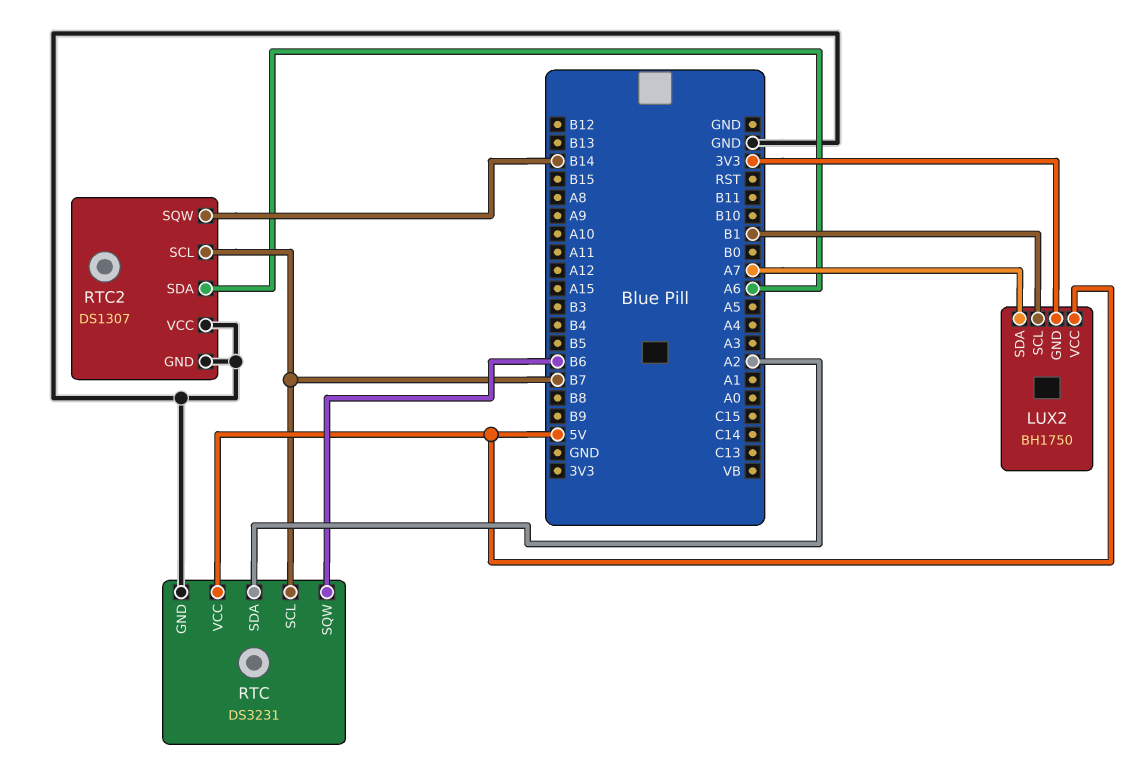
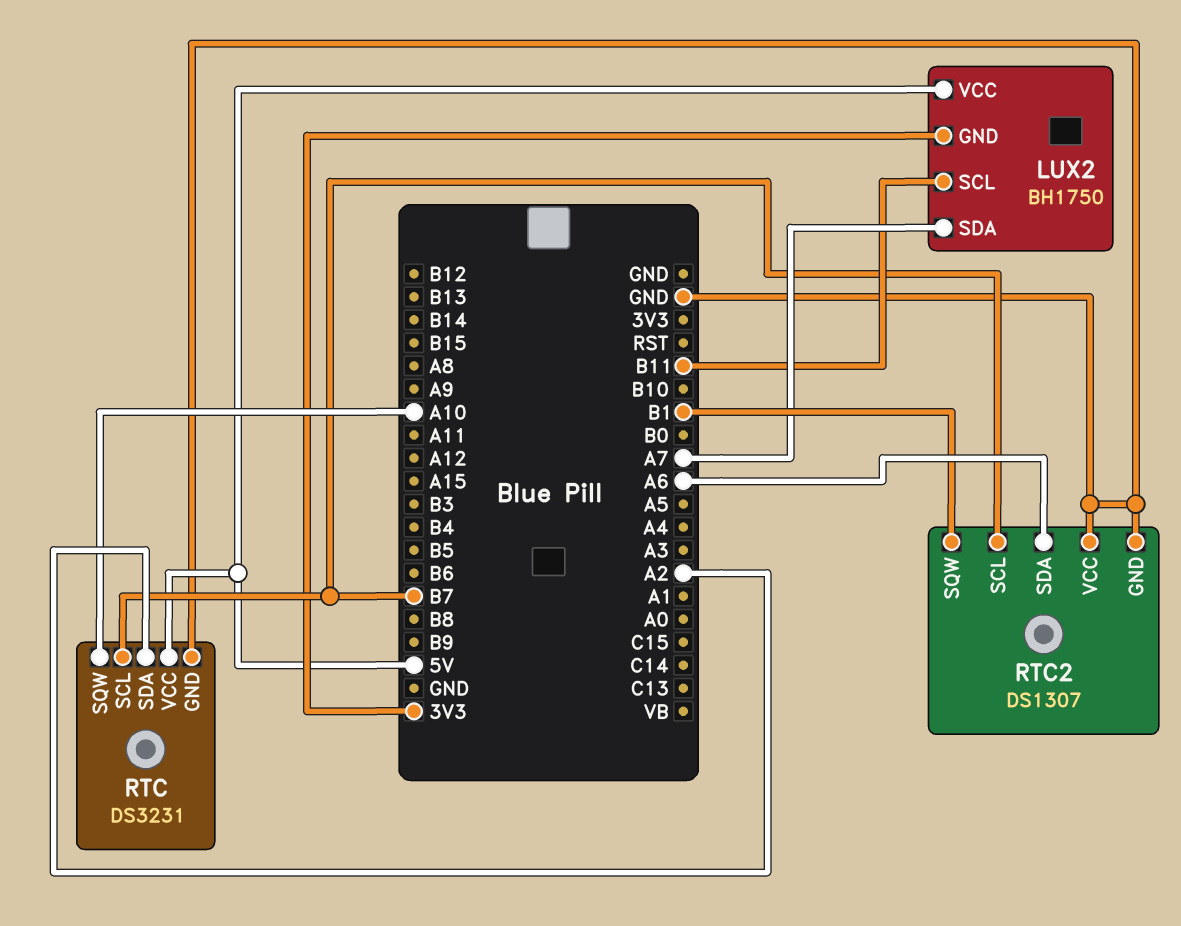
LUX2 pin SCL: B1 -> B11
RTC pin SQW: B6 -> A10
RTC2 pin SQW: B14 -> B1

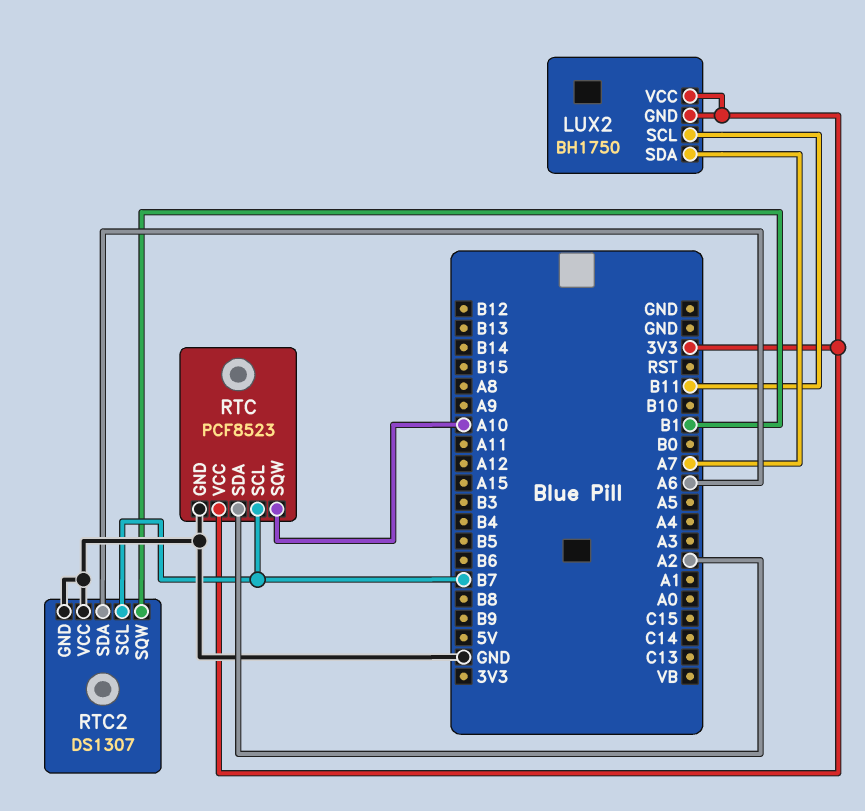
LUX2 pin VCC: 5V -> 3V3
RTC: DS3231 -> PCF8523
RTC pin VCC: 5V -> 3V3

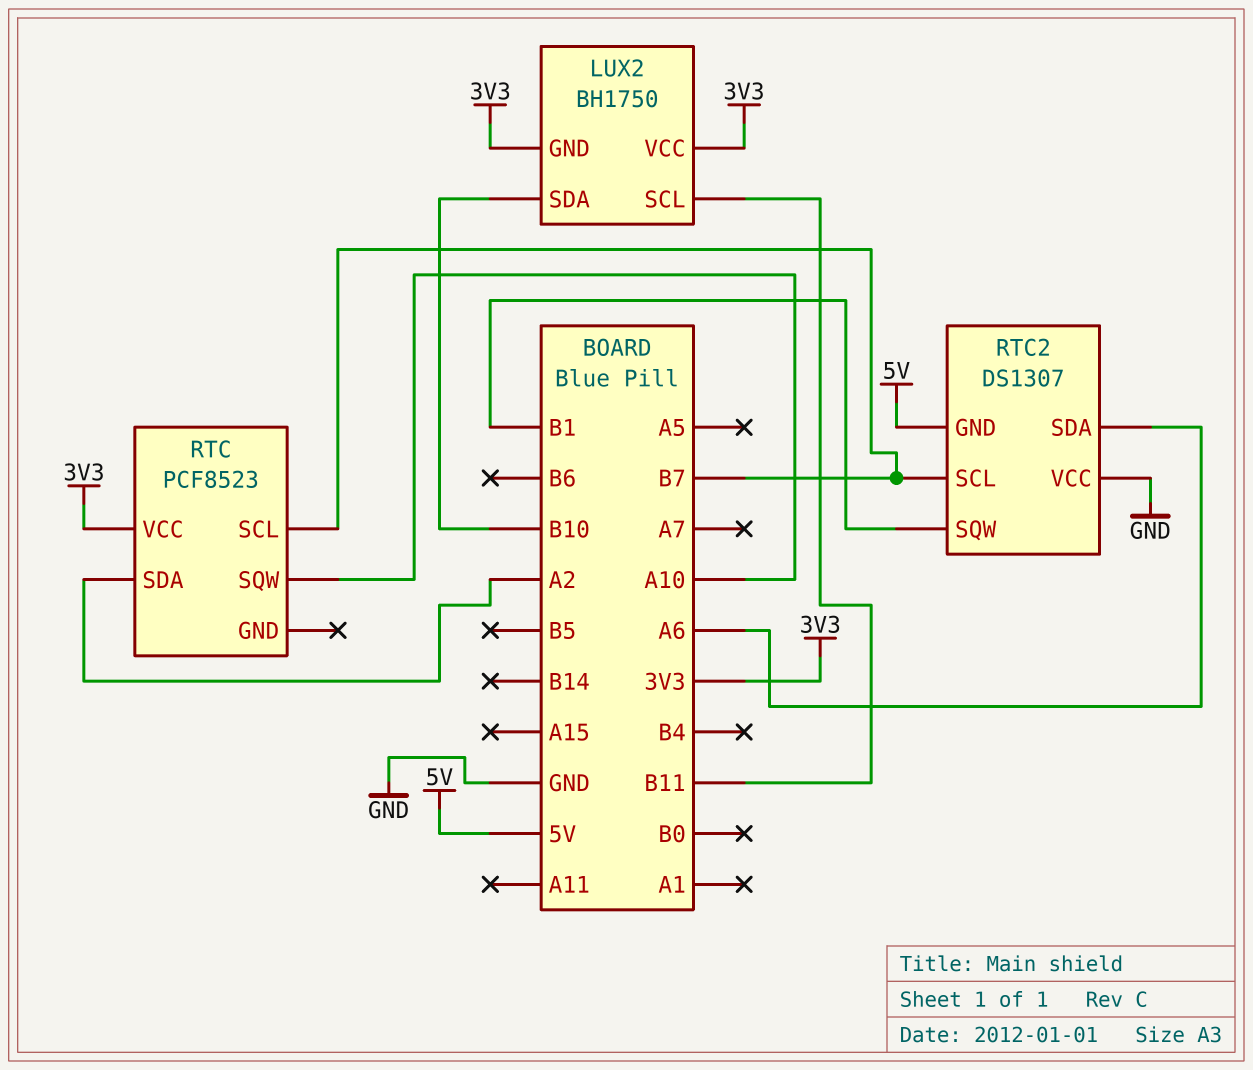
LUX2 pin SDA: A7 -> B10
RTC pin GND: GND -> none
RTC2 pin GND: GND -> 5V

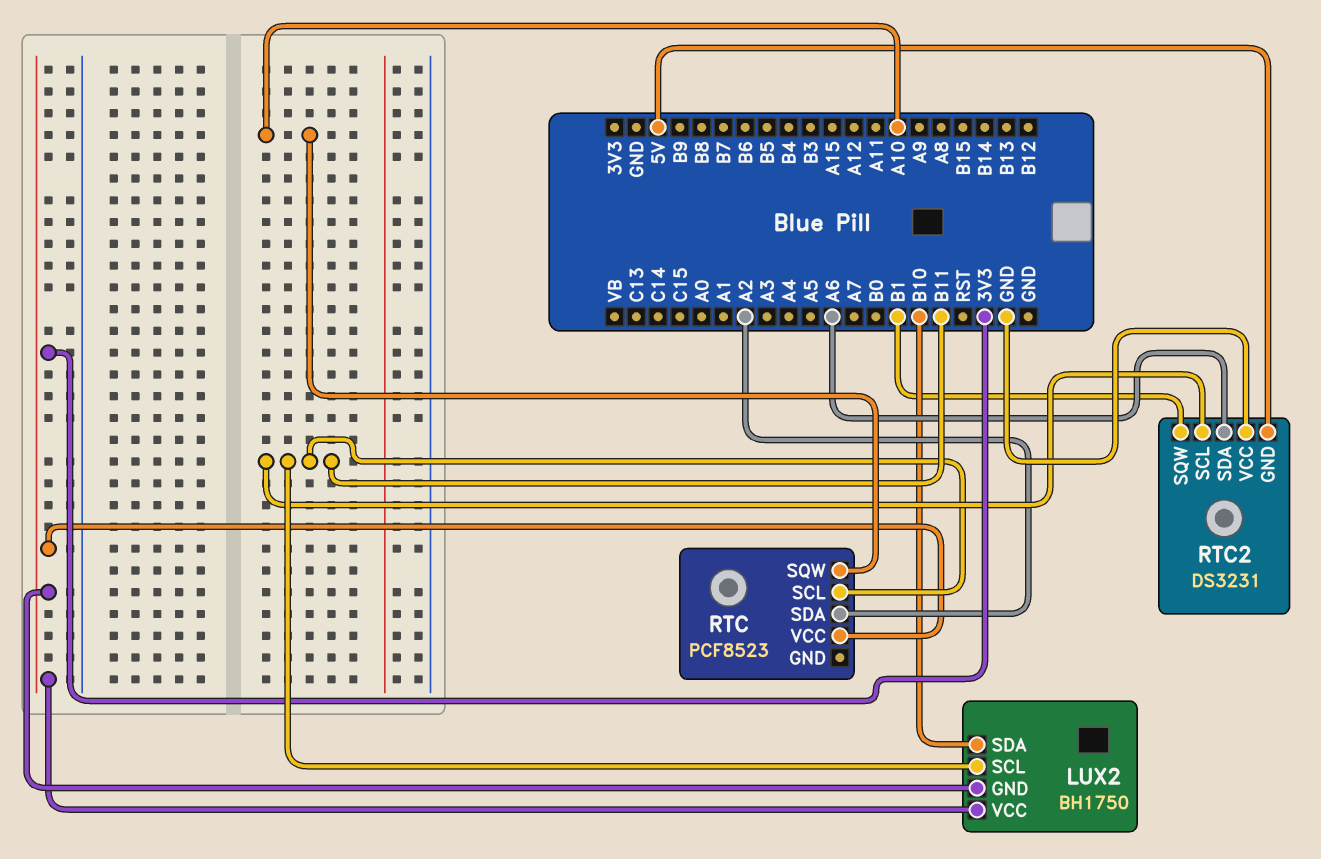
RTC pin SCL: B7 -> B11
RTC2: DS1307 -> DS3231
RTC2 pin SCL: B7 -> B11

